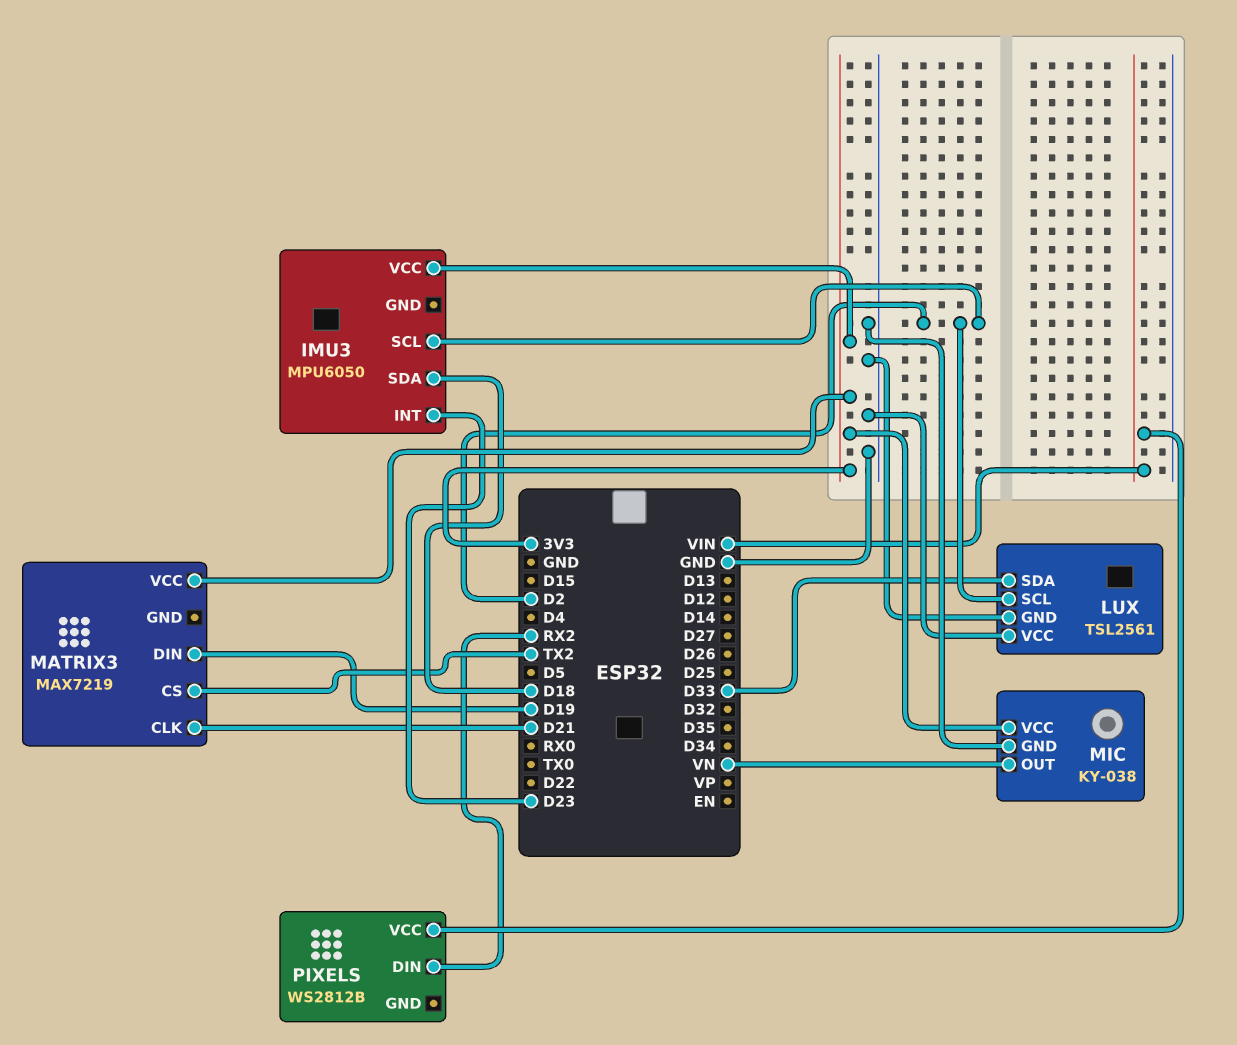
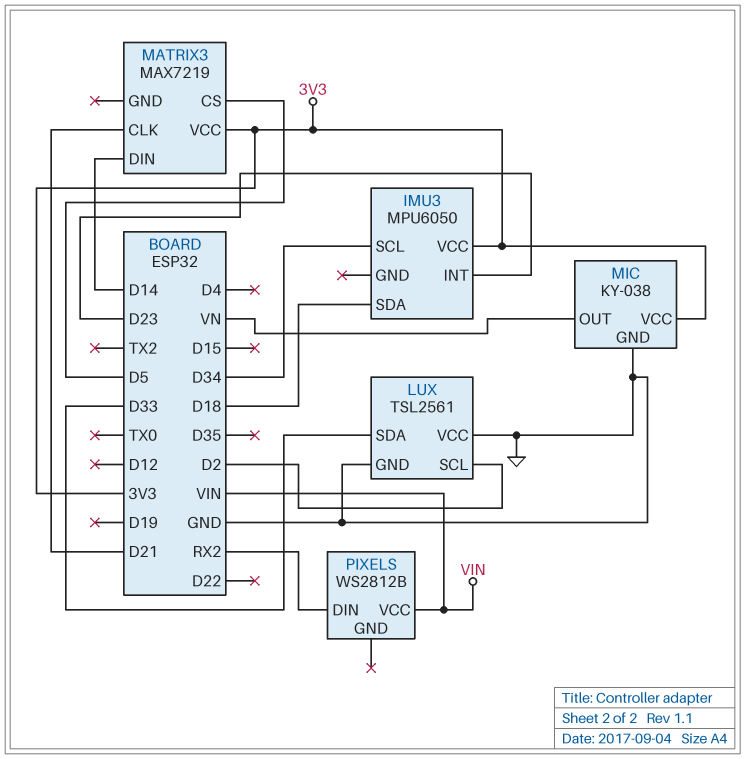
IMU3 pin SCL: D2 -> D34
MATRIX3 pin CS: TX2 -> D5
MATRIX3 pin DIN: D19 -> D14

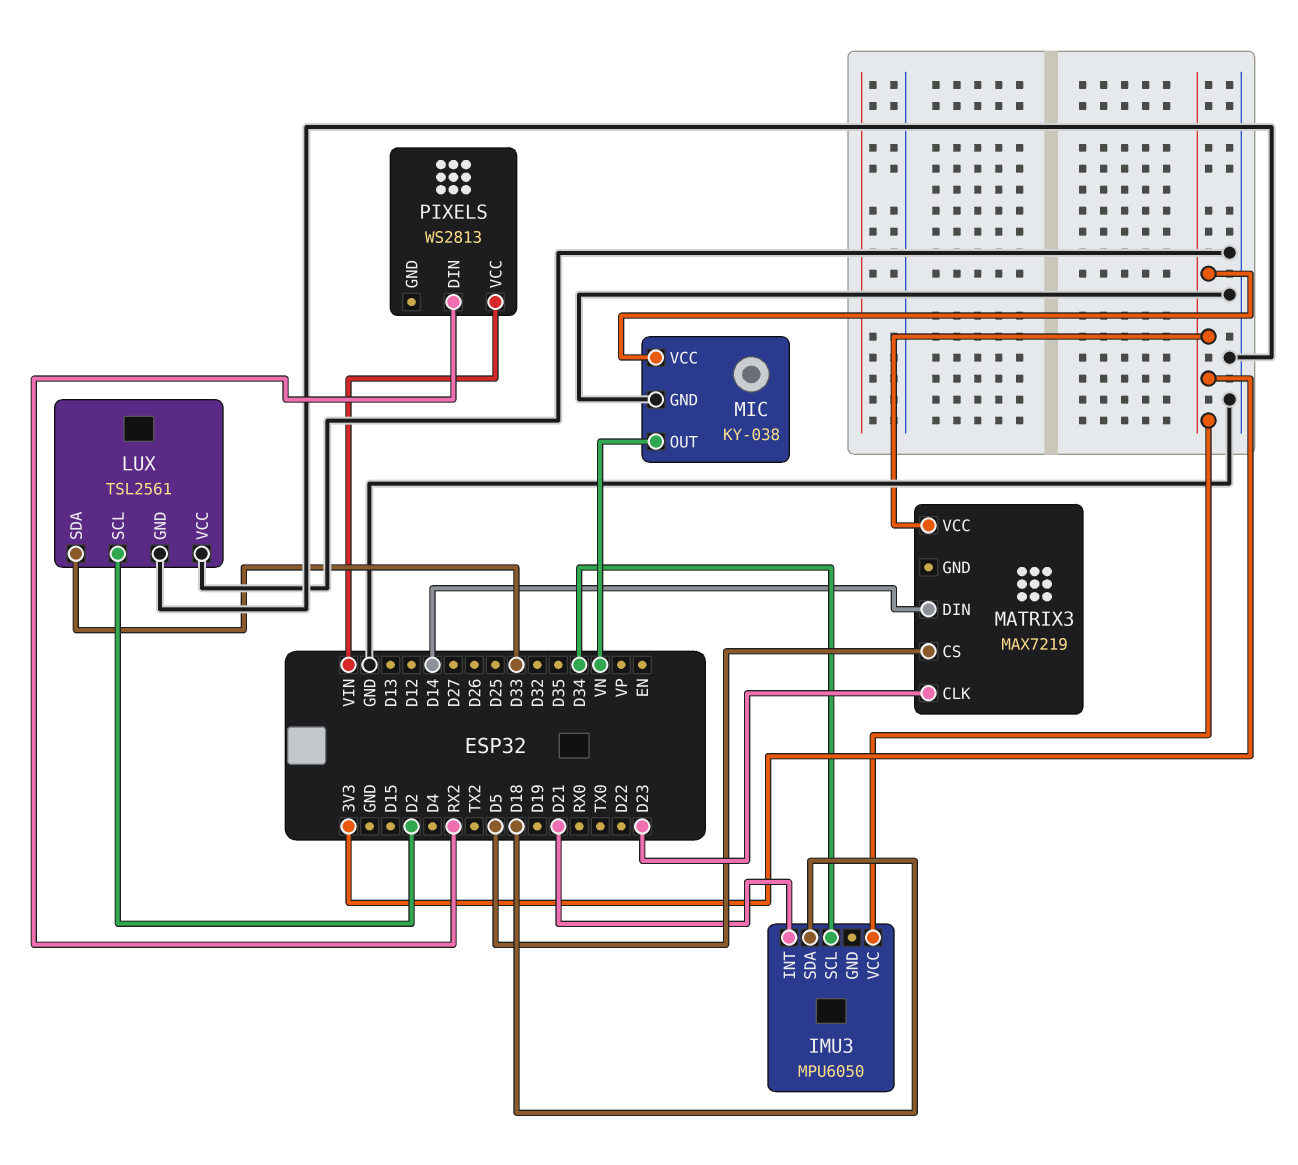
IMU3 pin INT: D23 -> D21
MATRIX3 pin CLK: D21 -> D23
PIXELS: WS2812B -> WS2813

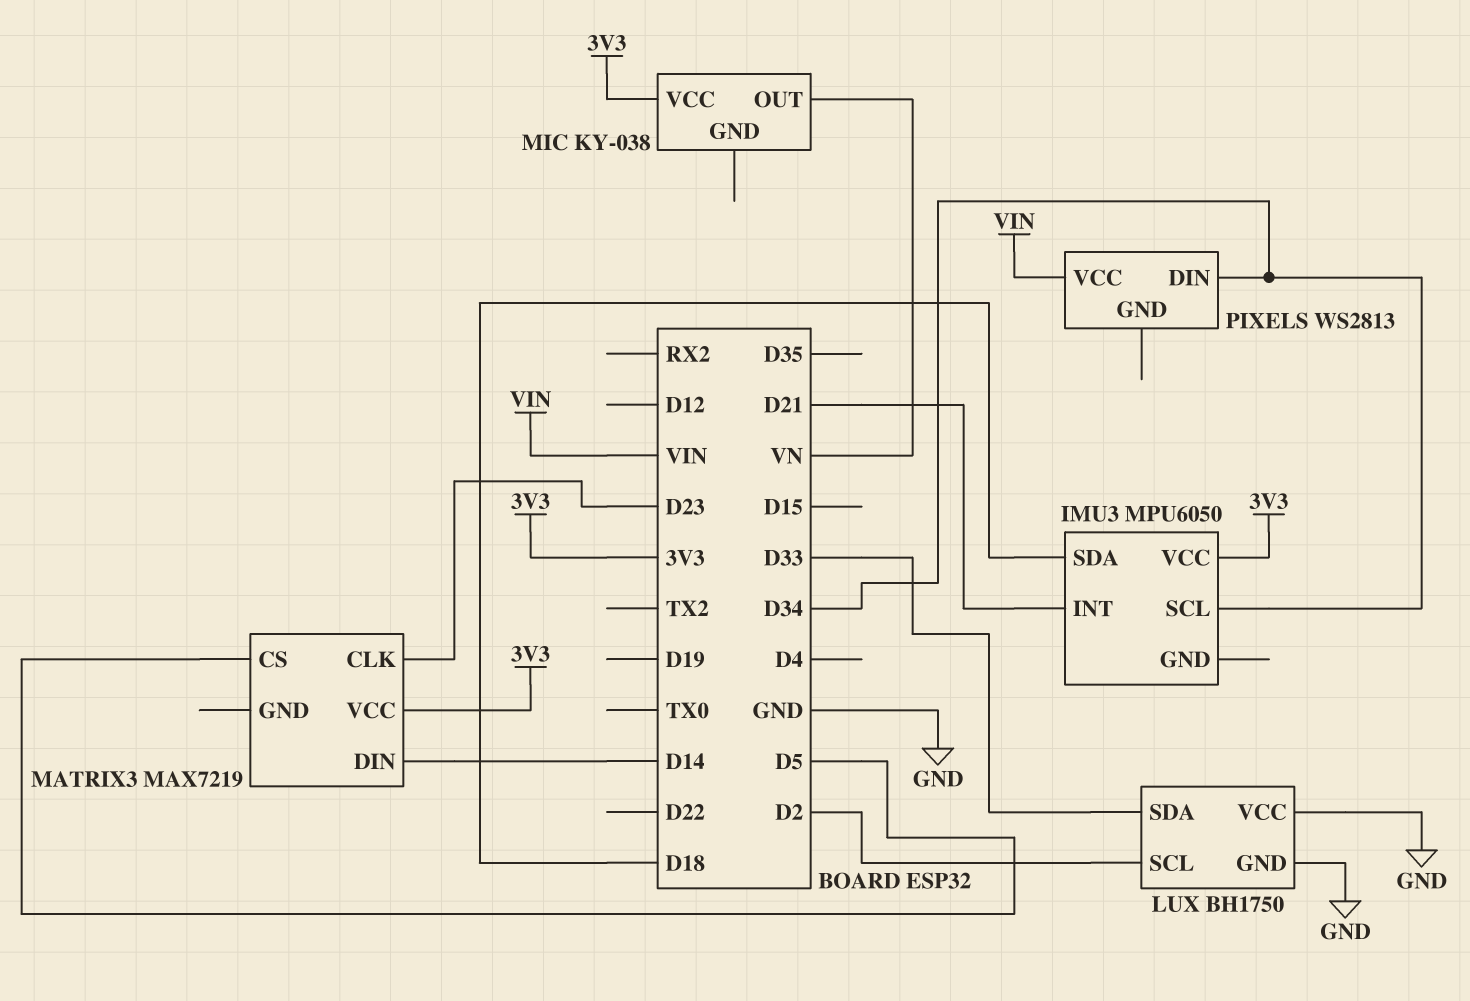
LUX: TSL2561 -> BH1750
MIC pin GND: GND -> none
PIXELS pin DIN: RX2 -> D34

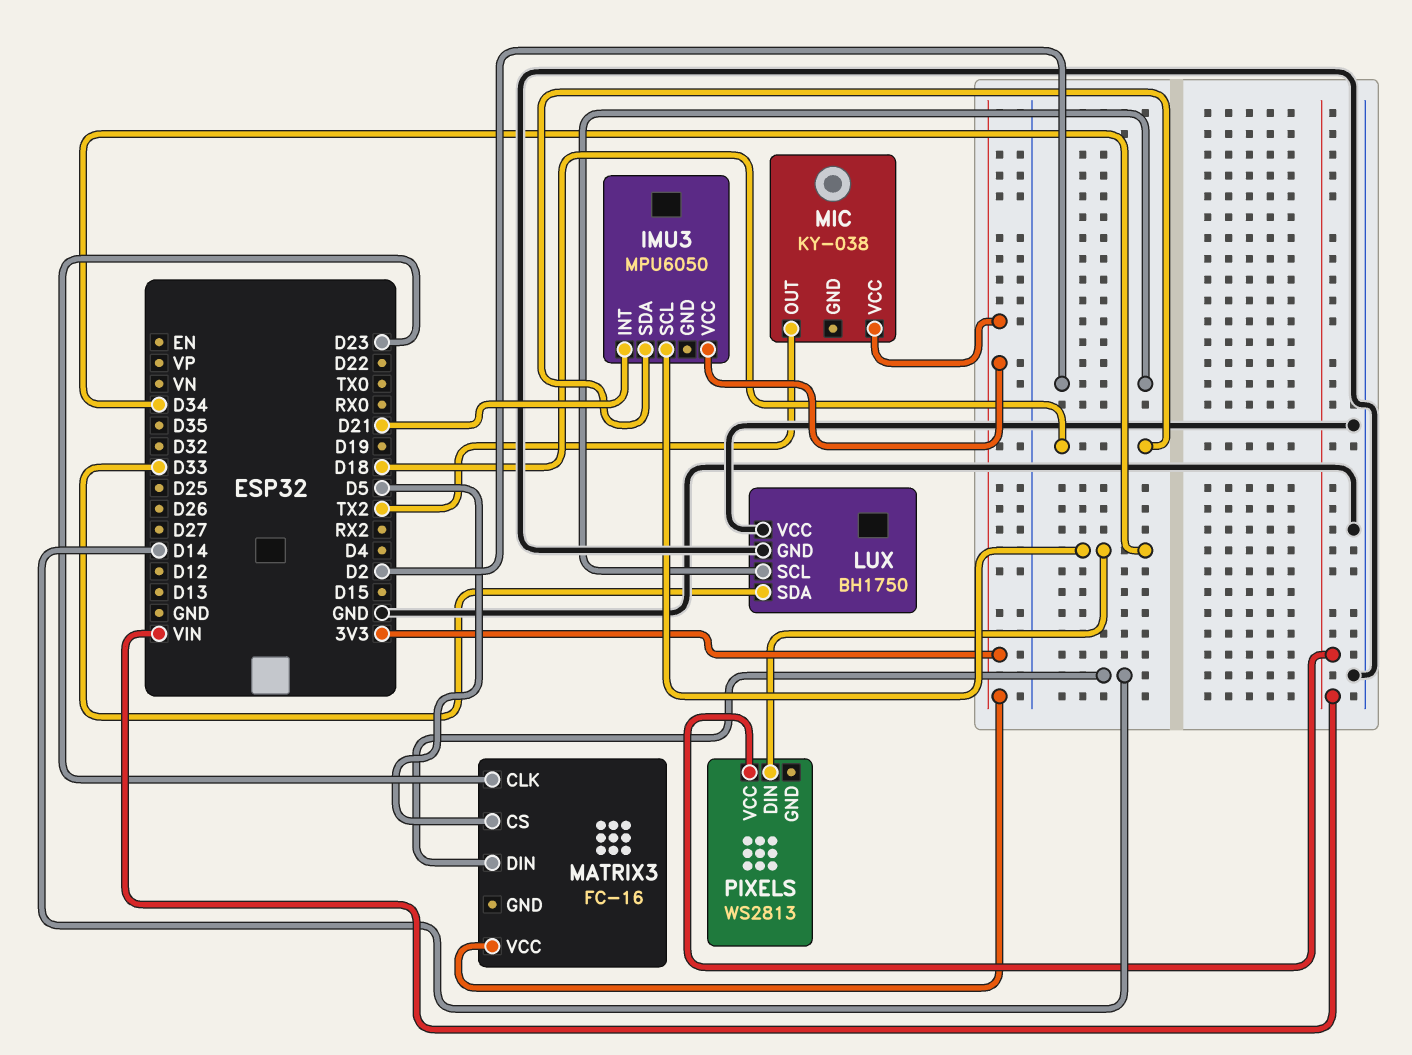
MATRIX3: MAX7219 -> FC-16
MIC pin OUT: VN -> TX2

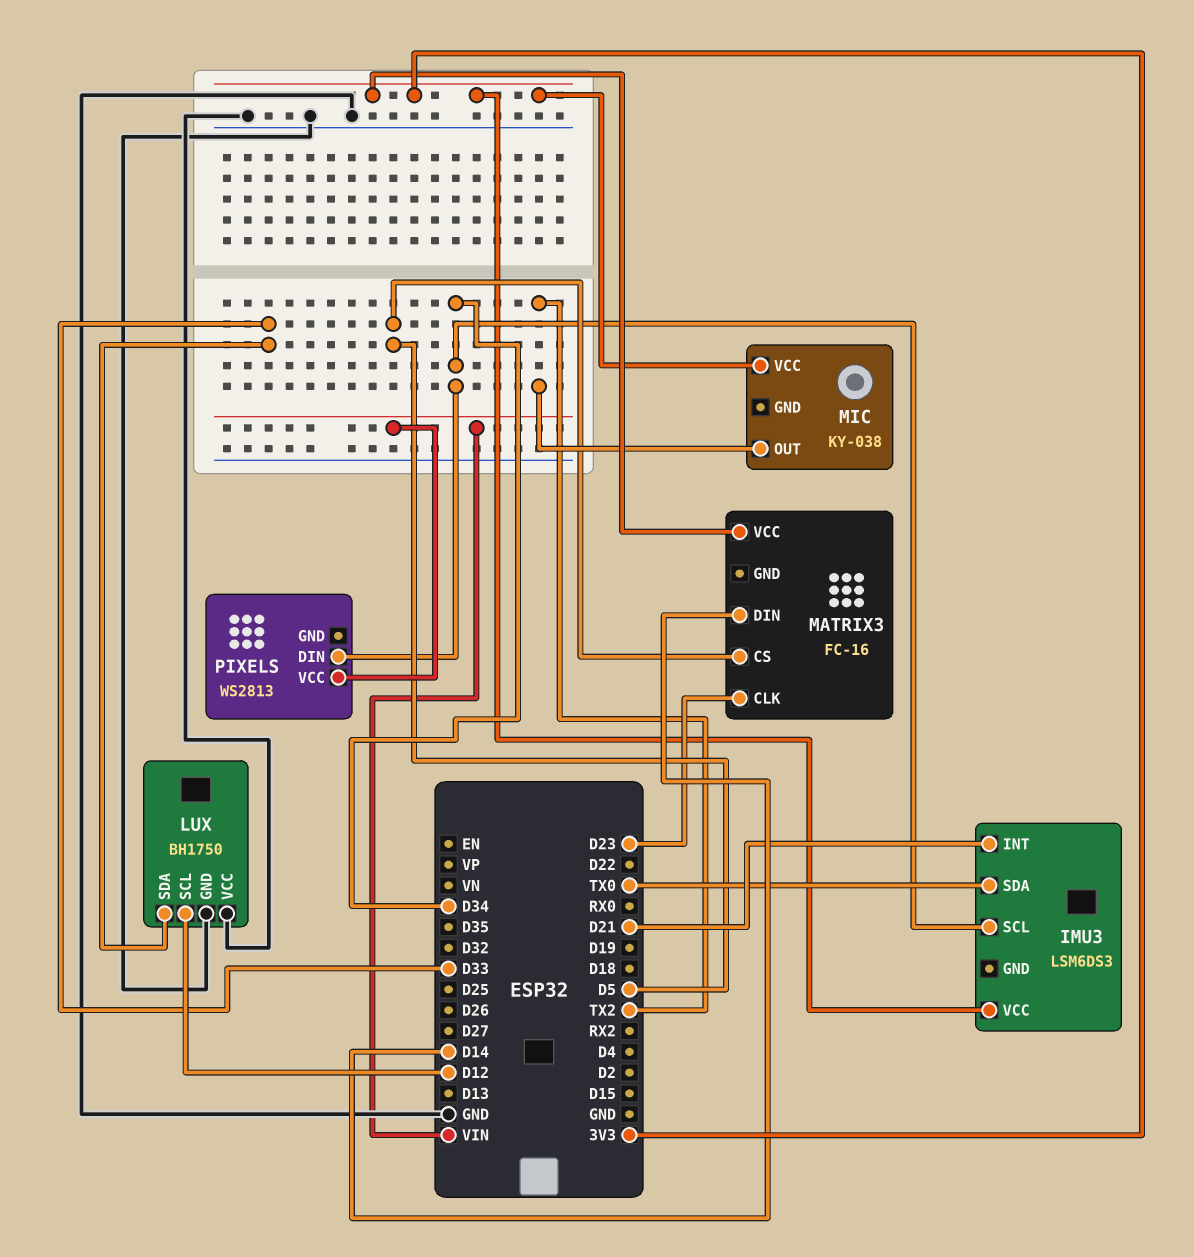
IMU3: MPU6050 -> LSM6DS3
IMU3 pin SDA: D18 -> TX0
LUX pin SCL: D2 -> D12

